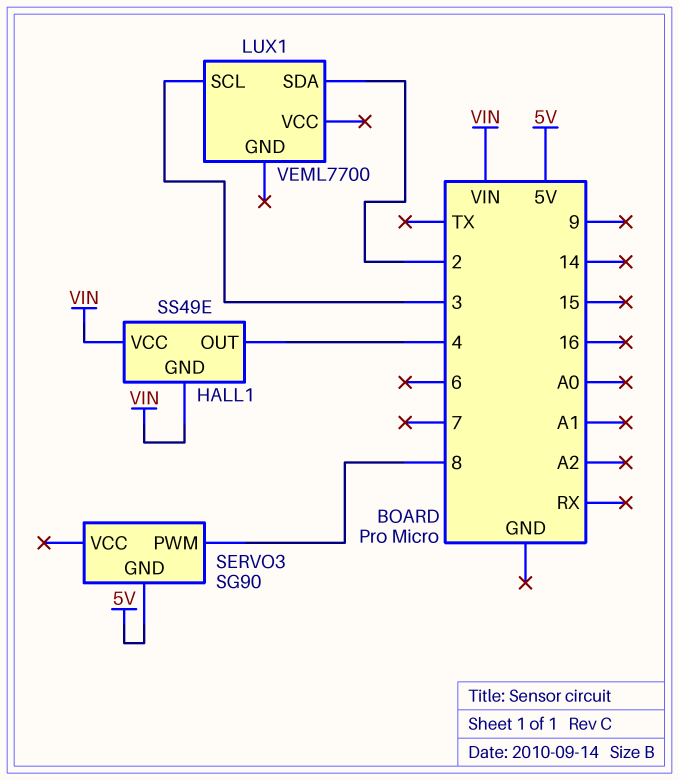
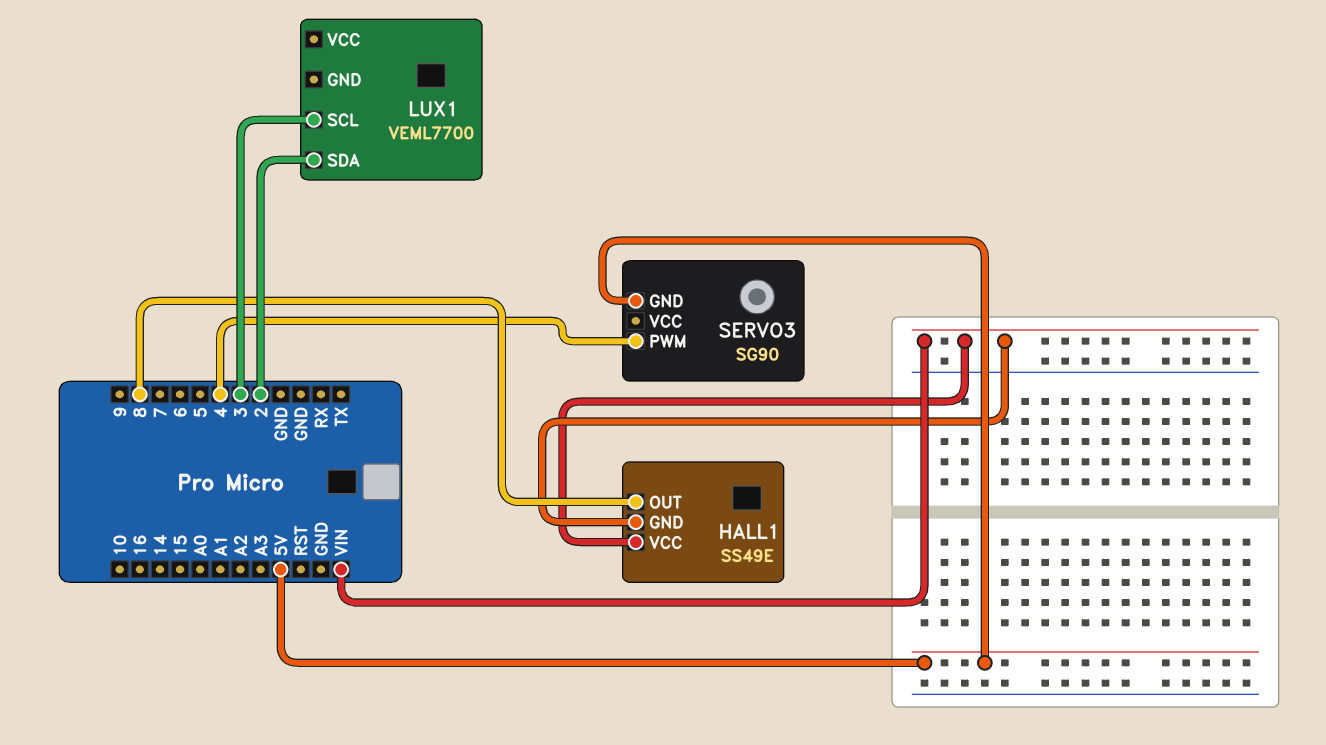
HALL1 pin OUT: 4 -> 8
SERVO3 pin PWM: 8 -> 4

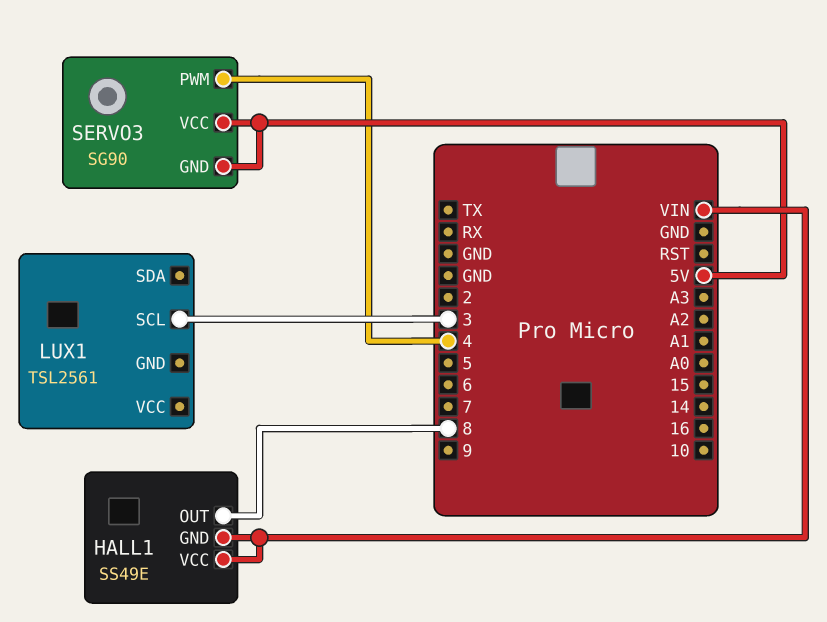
LUX1: VEML7700 -> TSL2561
LUX1 pin SDA: 2 -> none
SERVO3 pin VCC: none -> 5V

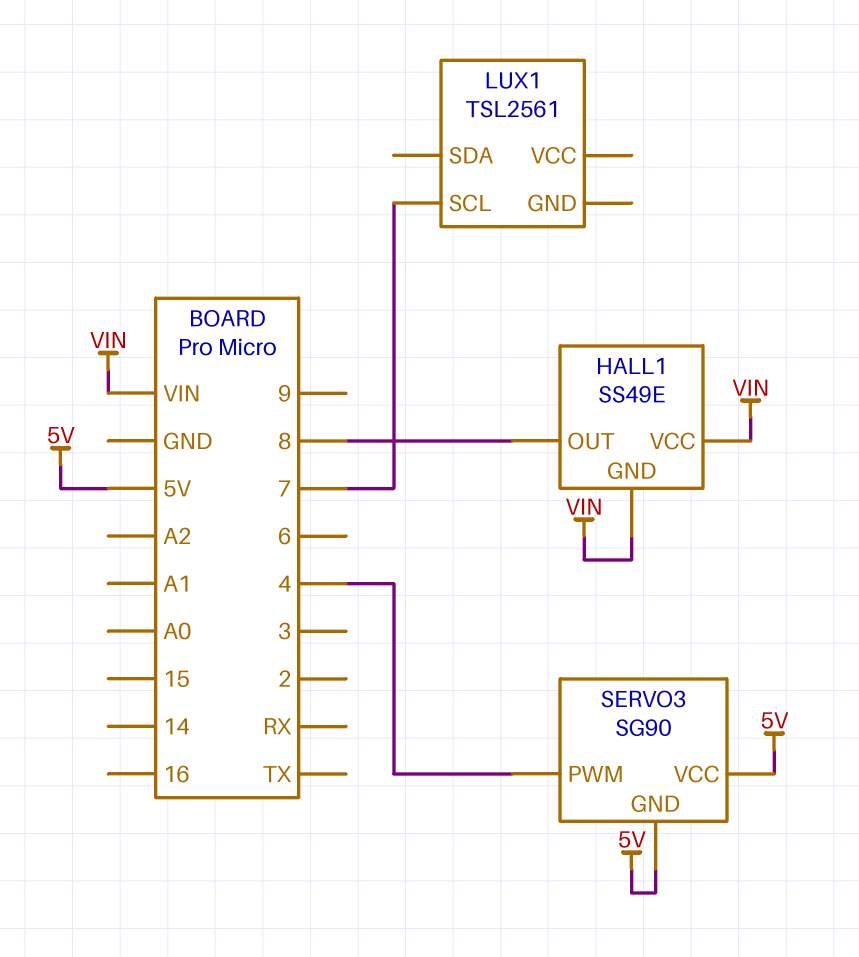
LUX1 pin SCL: 3 -> 7

